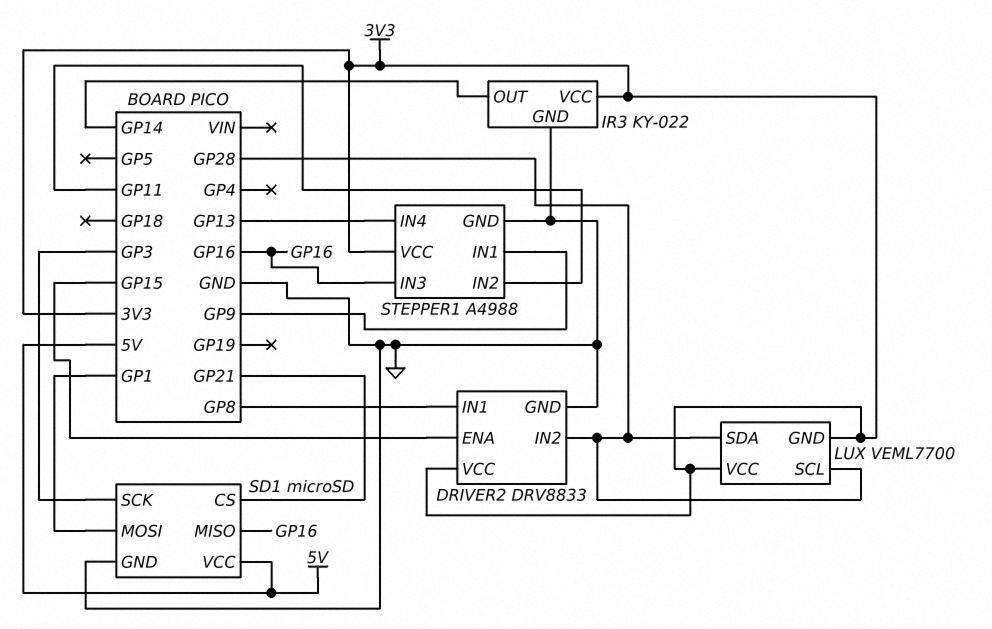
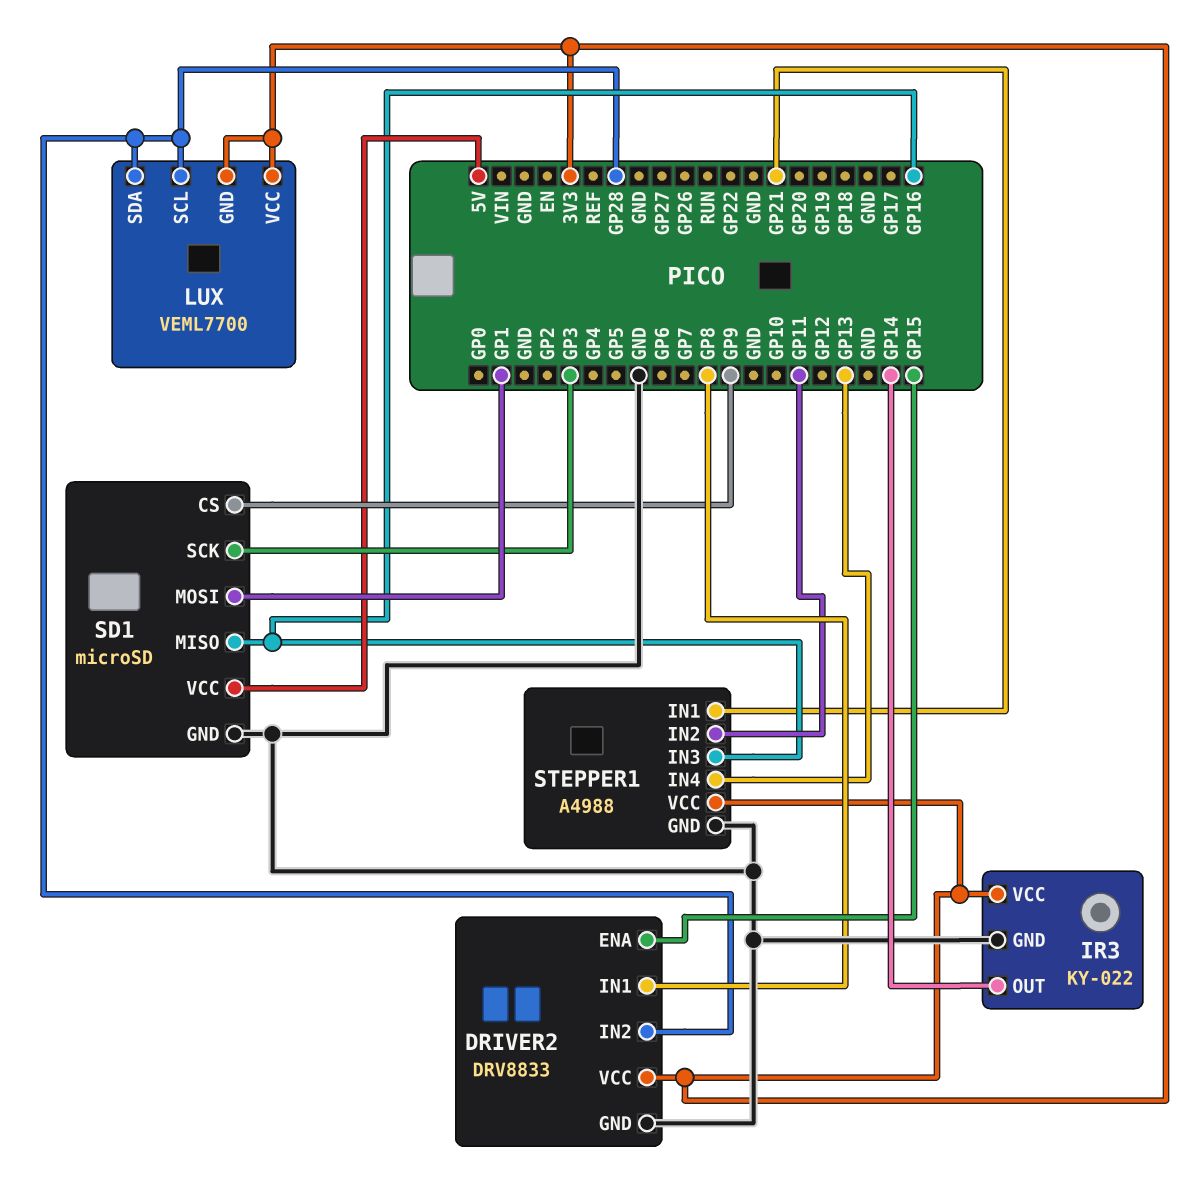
SD1 pin CS: GP21 -> GP9
STEPPER1 pin IN1: GP9 -> GP21

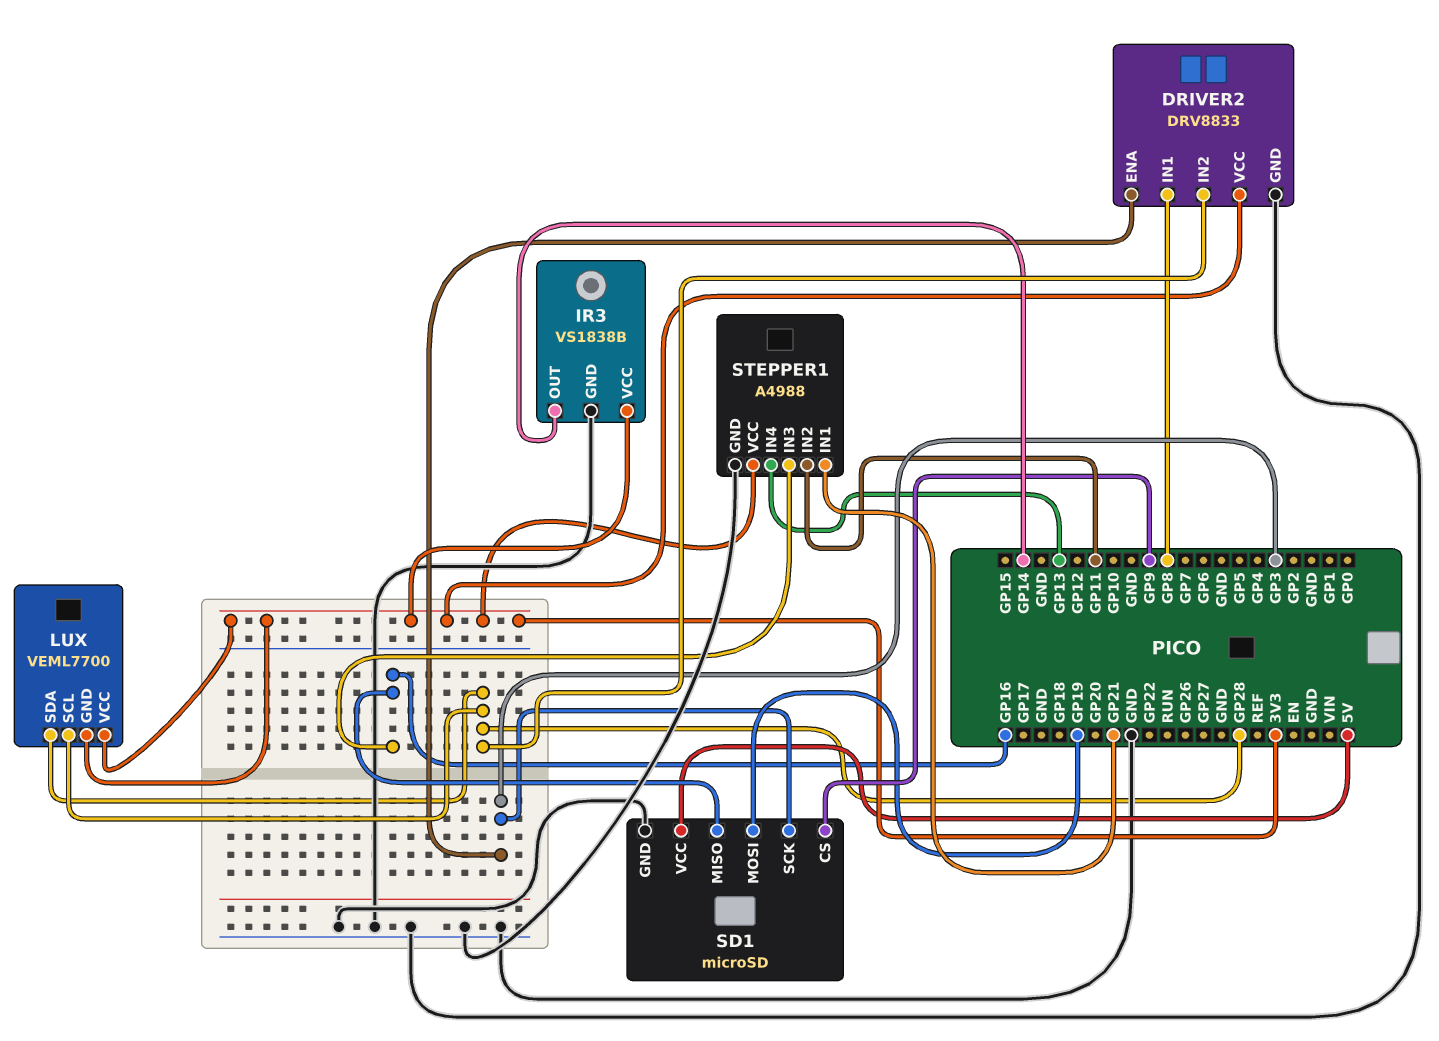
DRIVER2 pin ENA: GP15 -> GP3
IR3: KY-022 -> VS1838B
SD1 pin MOSI: GP1 -> GP19

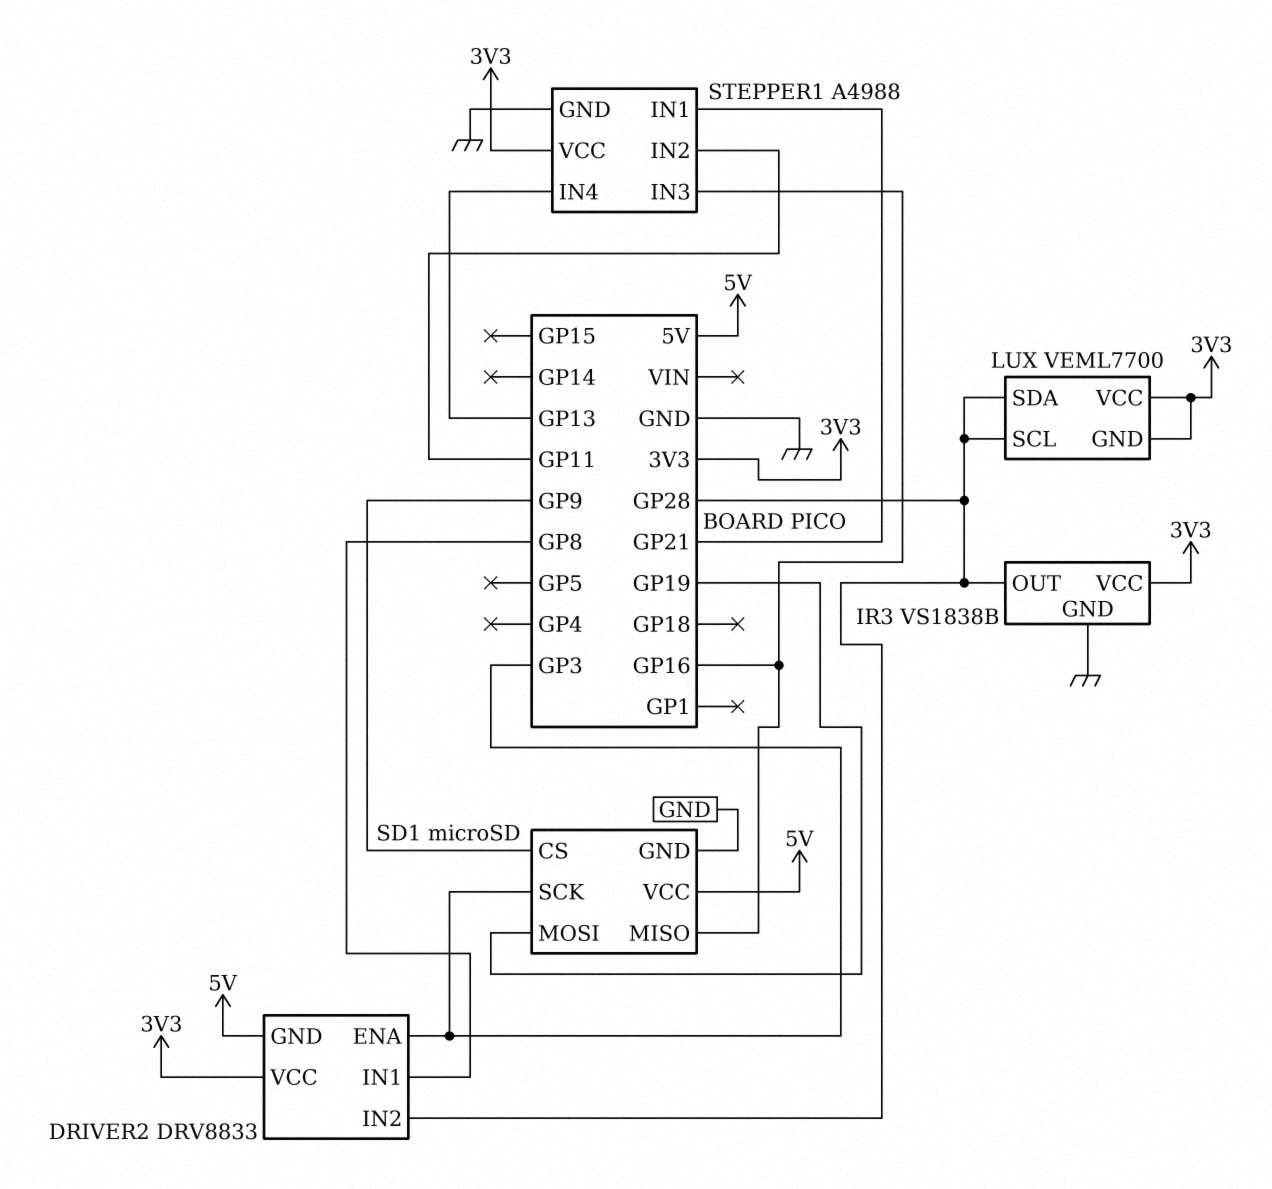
DRIVER2 pin GND: GND -> 5V
IR3 pin OUT: GP14 -> GP28

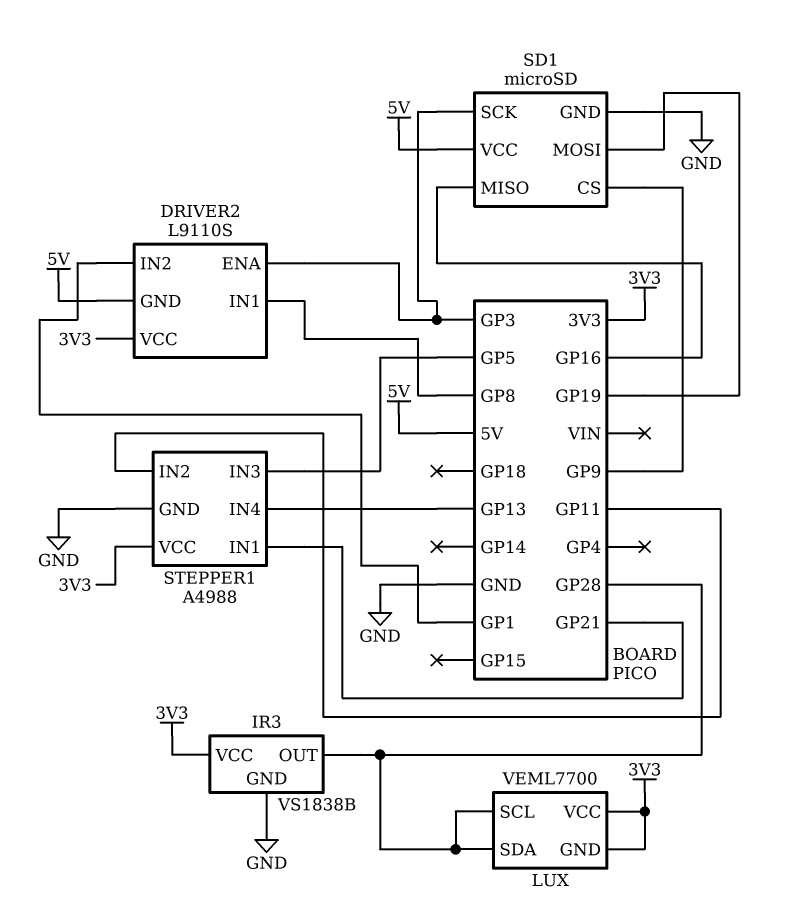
DRIVER2: DRV8833 -> L9110S
DRIVER2 pin IN2: GP28 -> GP1
STEPPER1 pin IN3: GP16 -> GP5

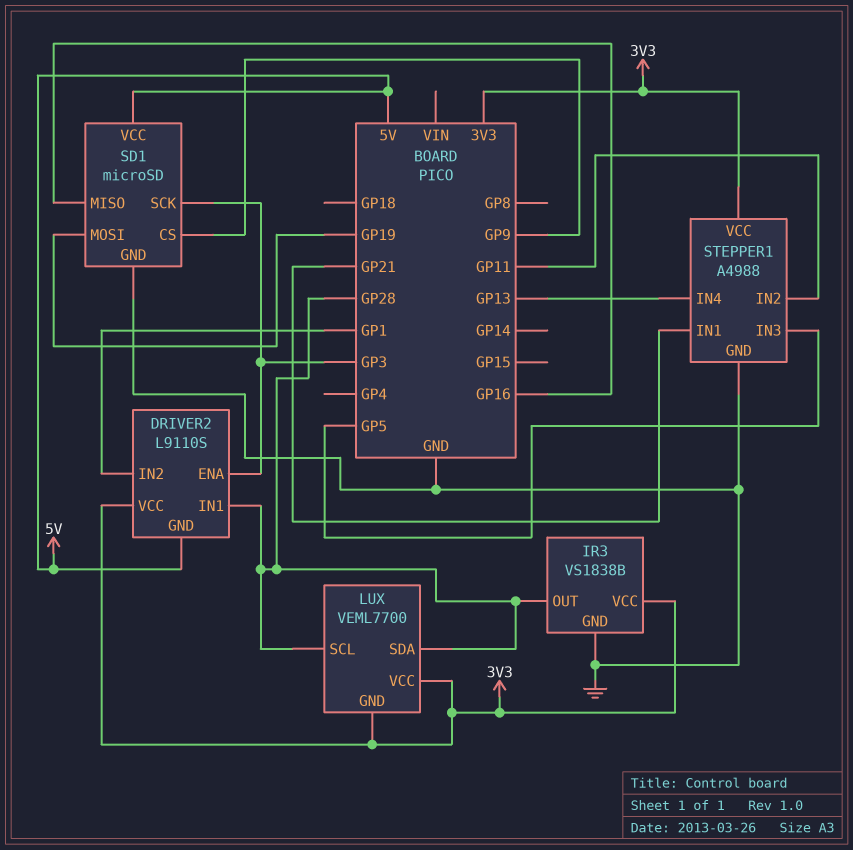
DRIVER2 pin IN1: GP8 -> GP28

